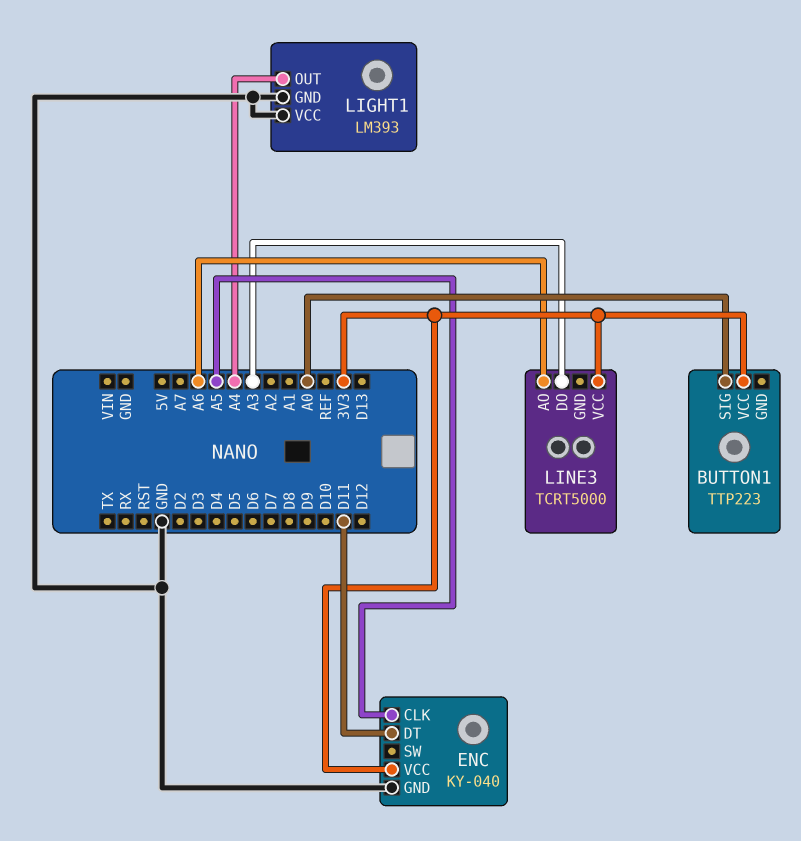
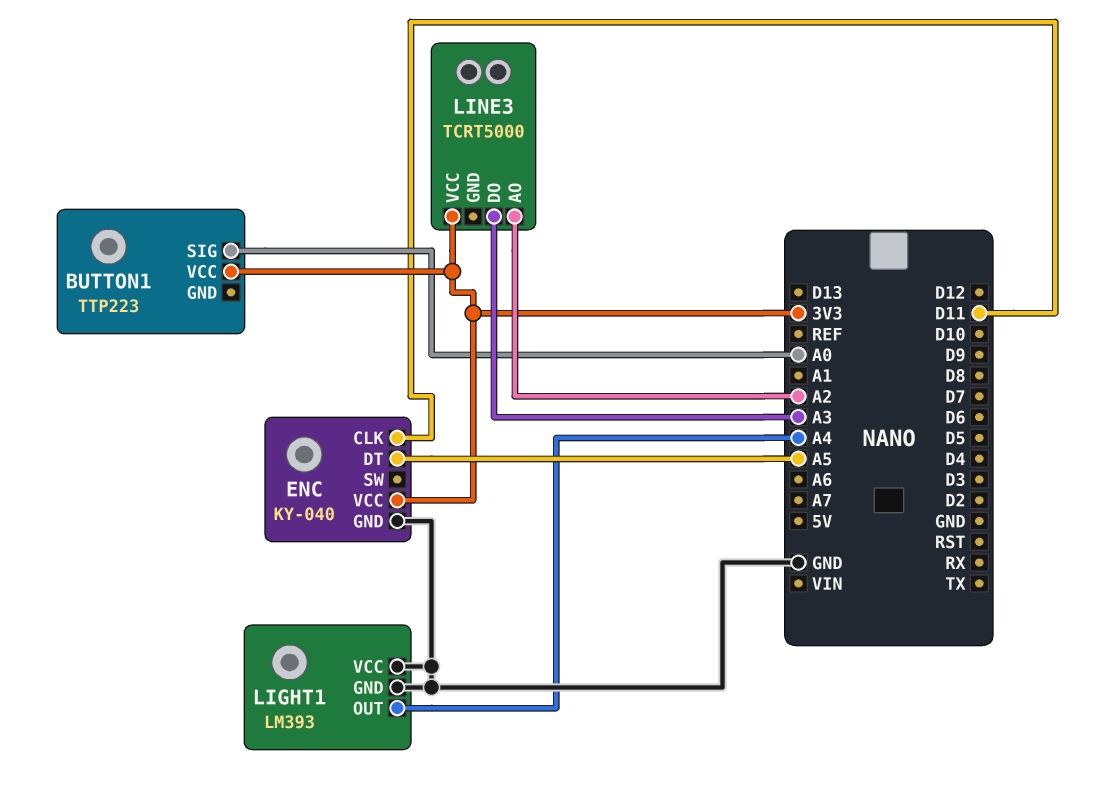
ENC pin CLK: A5 -> D11
ENC pin DT: D11 -> A5
LINE3 pin AO: A6 -> A2

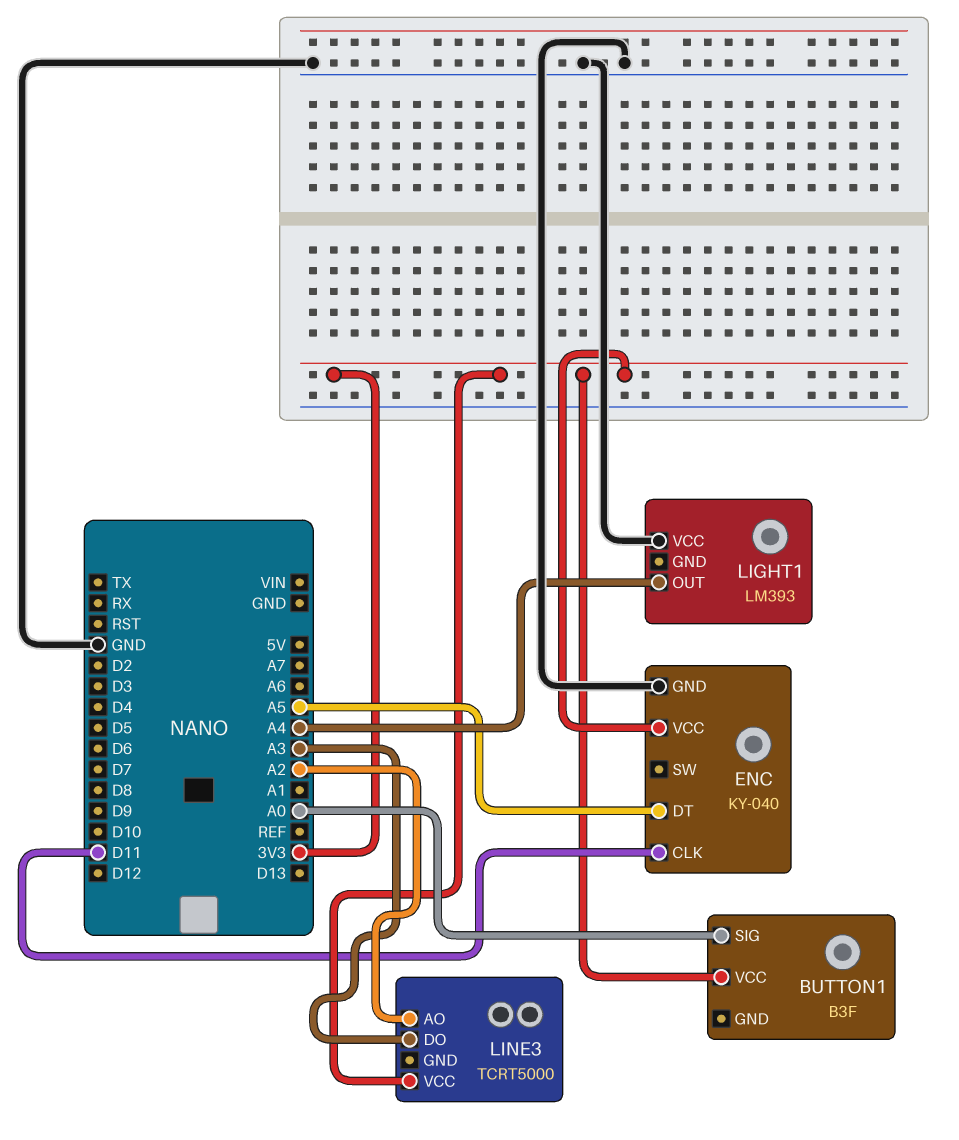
BUTTON1: TTP223 -> B3F
LIGHT1 pin GND: GND -> none

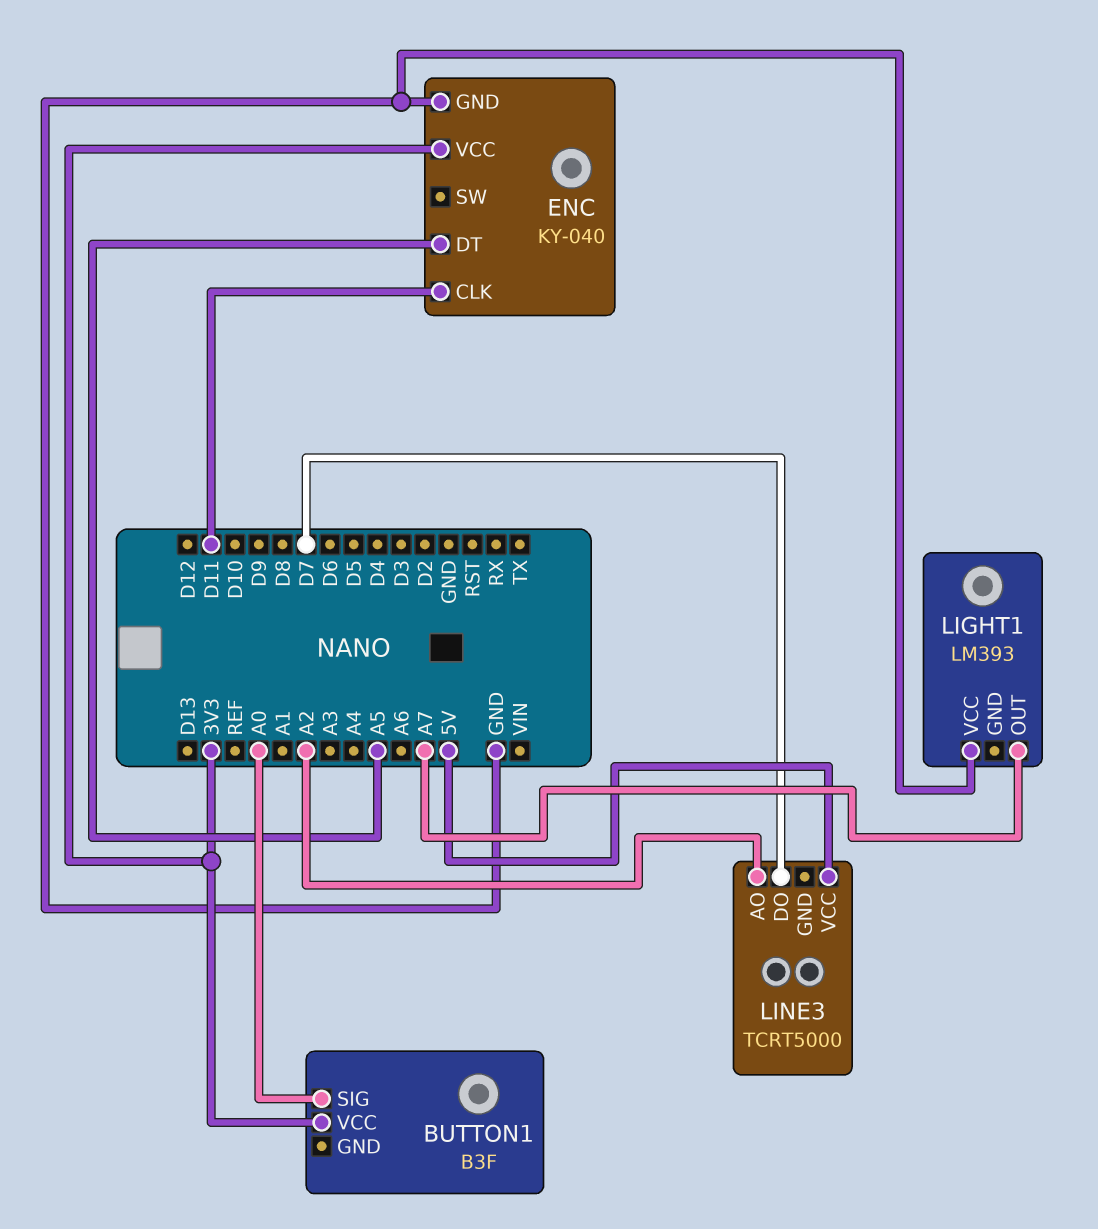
LIGHT1 pin OUT: A4 -> A7
LINE3 pin DO: A3 -> D7
LINE3 pin VCC: 3V3 -> 5V

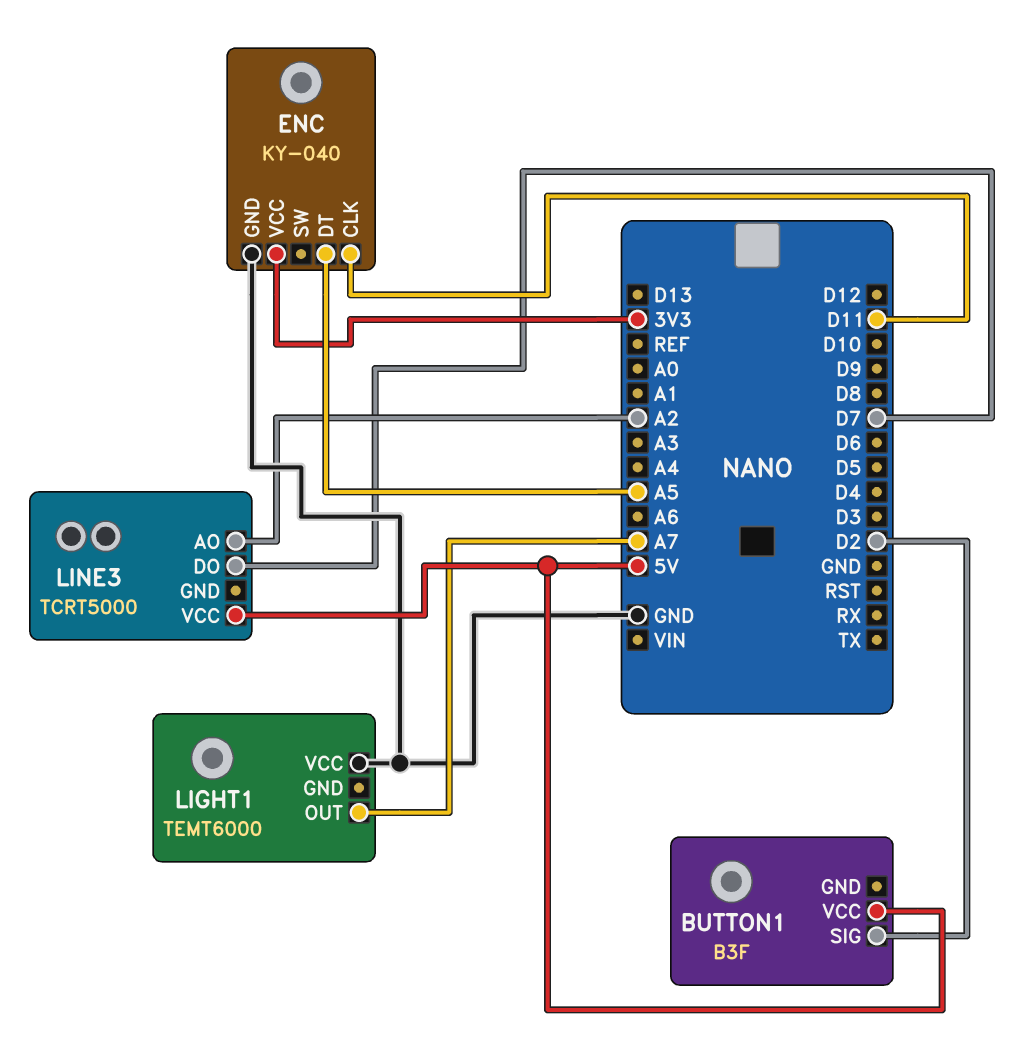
BUTTON1 pin SIG: A0 -> D2
BUTTON1 pin VCC: 3V3 -> 5V
LIGHT1: LM393 -> TEMT6000

